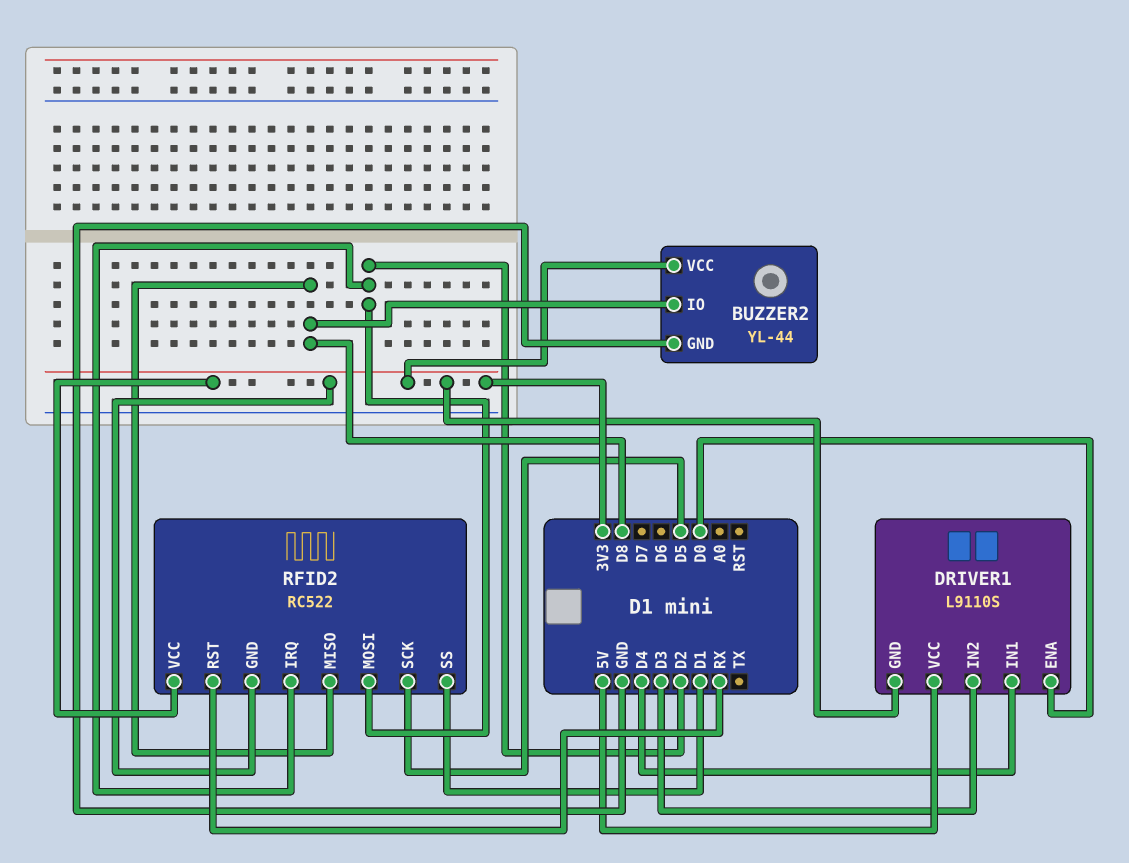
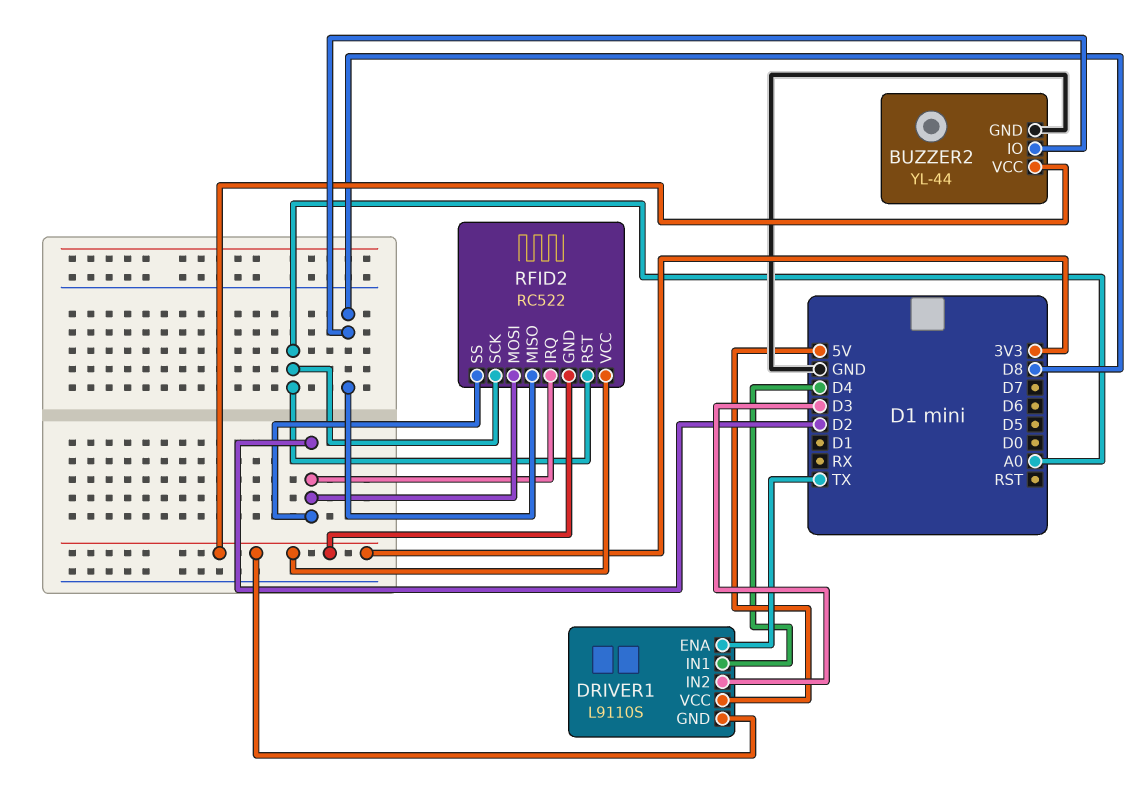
DRIVER1 pin ENA: D0 -> TX
RFID2 pin RST: RX -> A0
RFID2 pin SCK: D5 -> A0
RFID2 pin SS: D1 -> D2

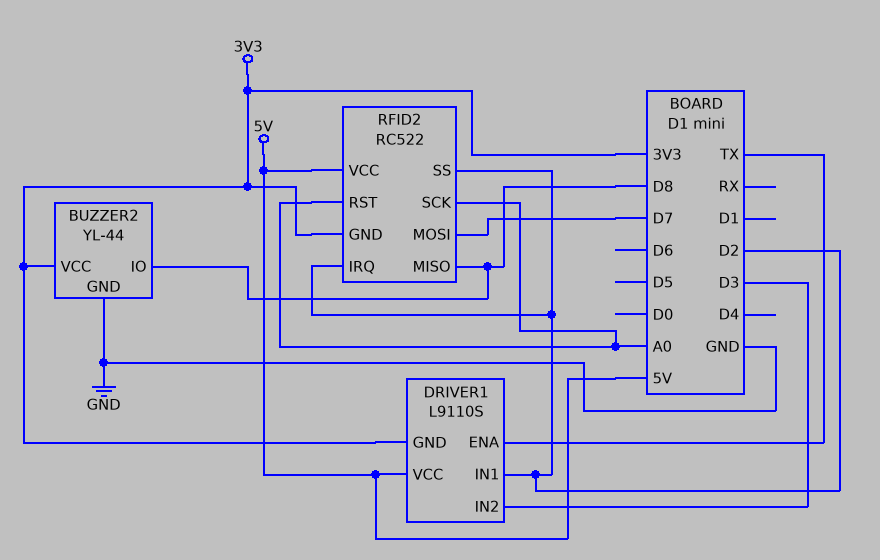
DRIVER1 pin IN1: D4 -> D2
RFID2 pin MOSI: D2 -> D7
RFID2 pin VCC: 3V3 -> 5V

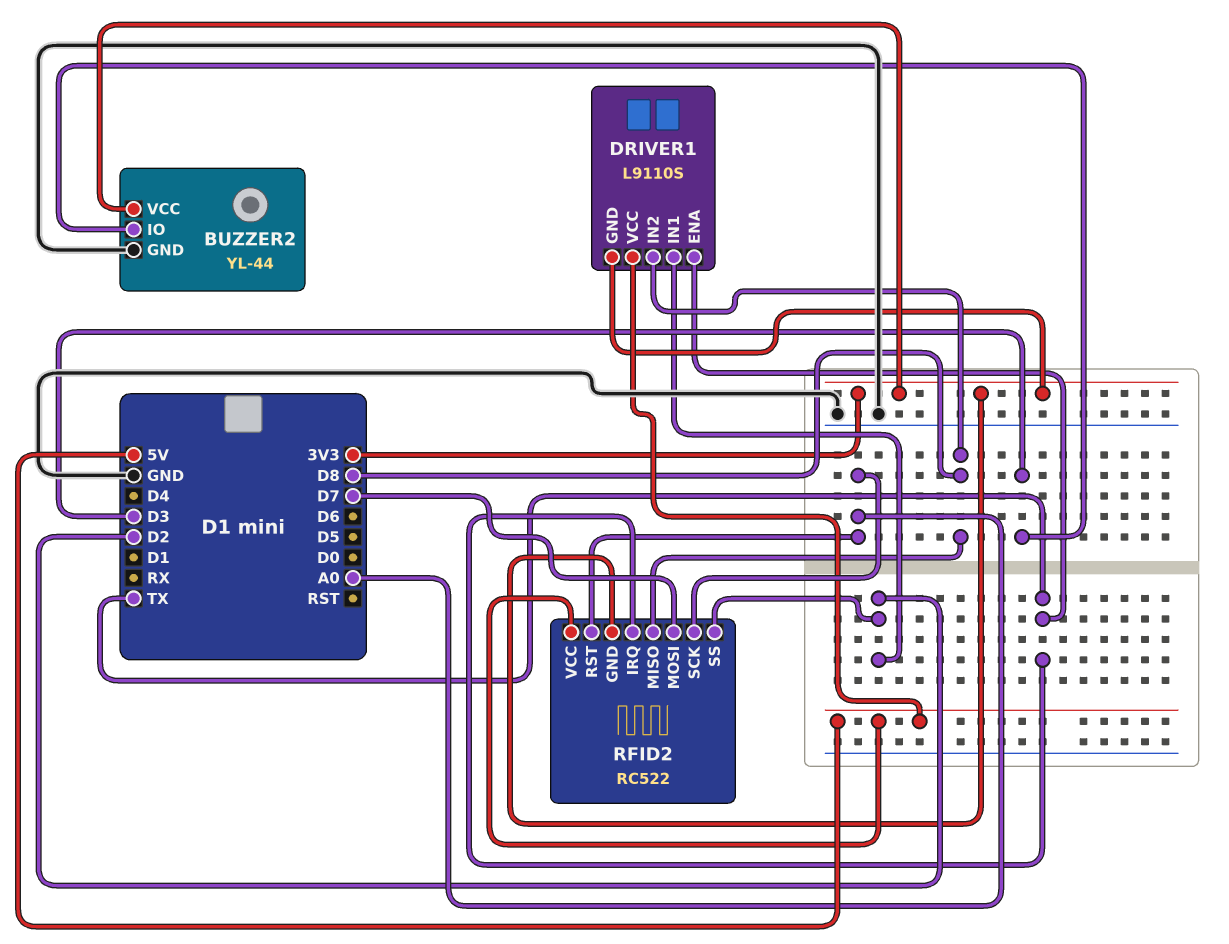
BUZZER2 pin IO: D8 -> D3
DRIVER1 pin IN2: D3 -> D8
RFID2 pin IRQ: D2 -> TX

